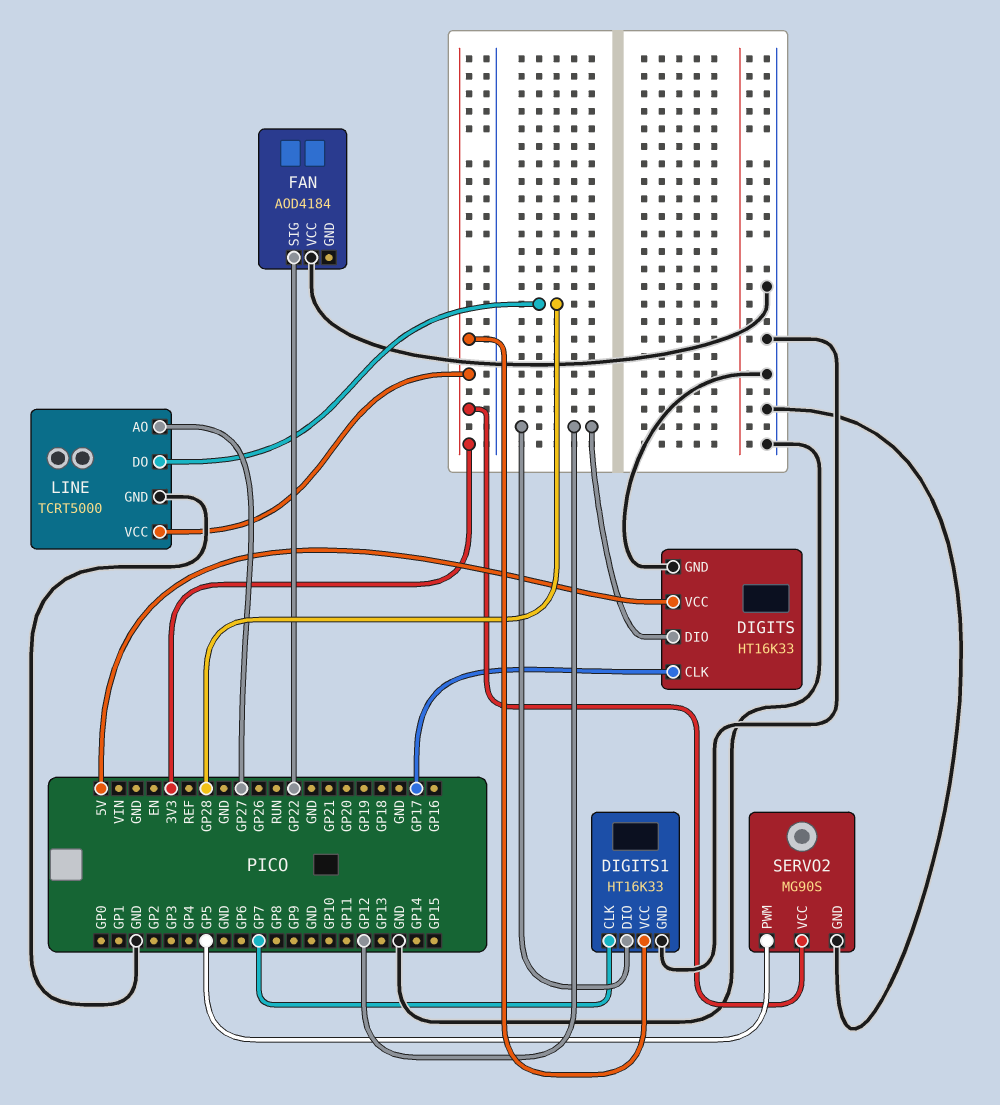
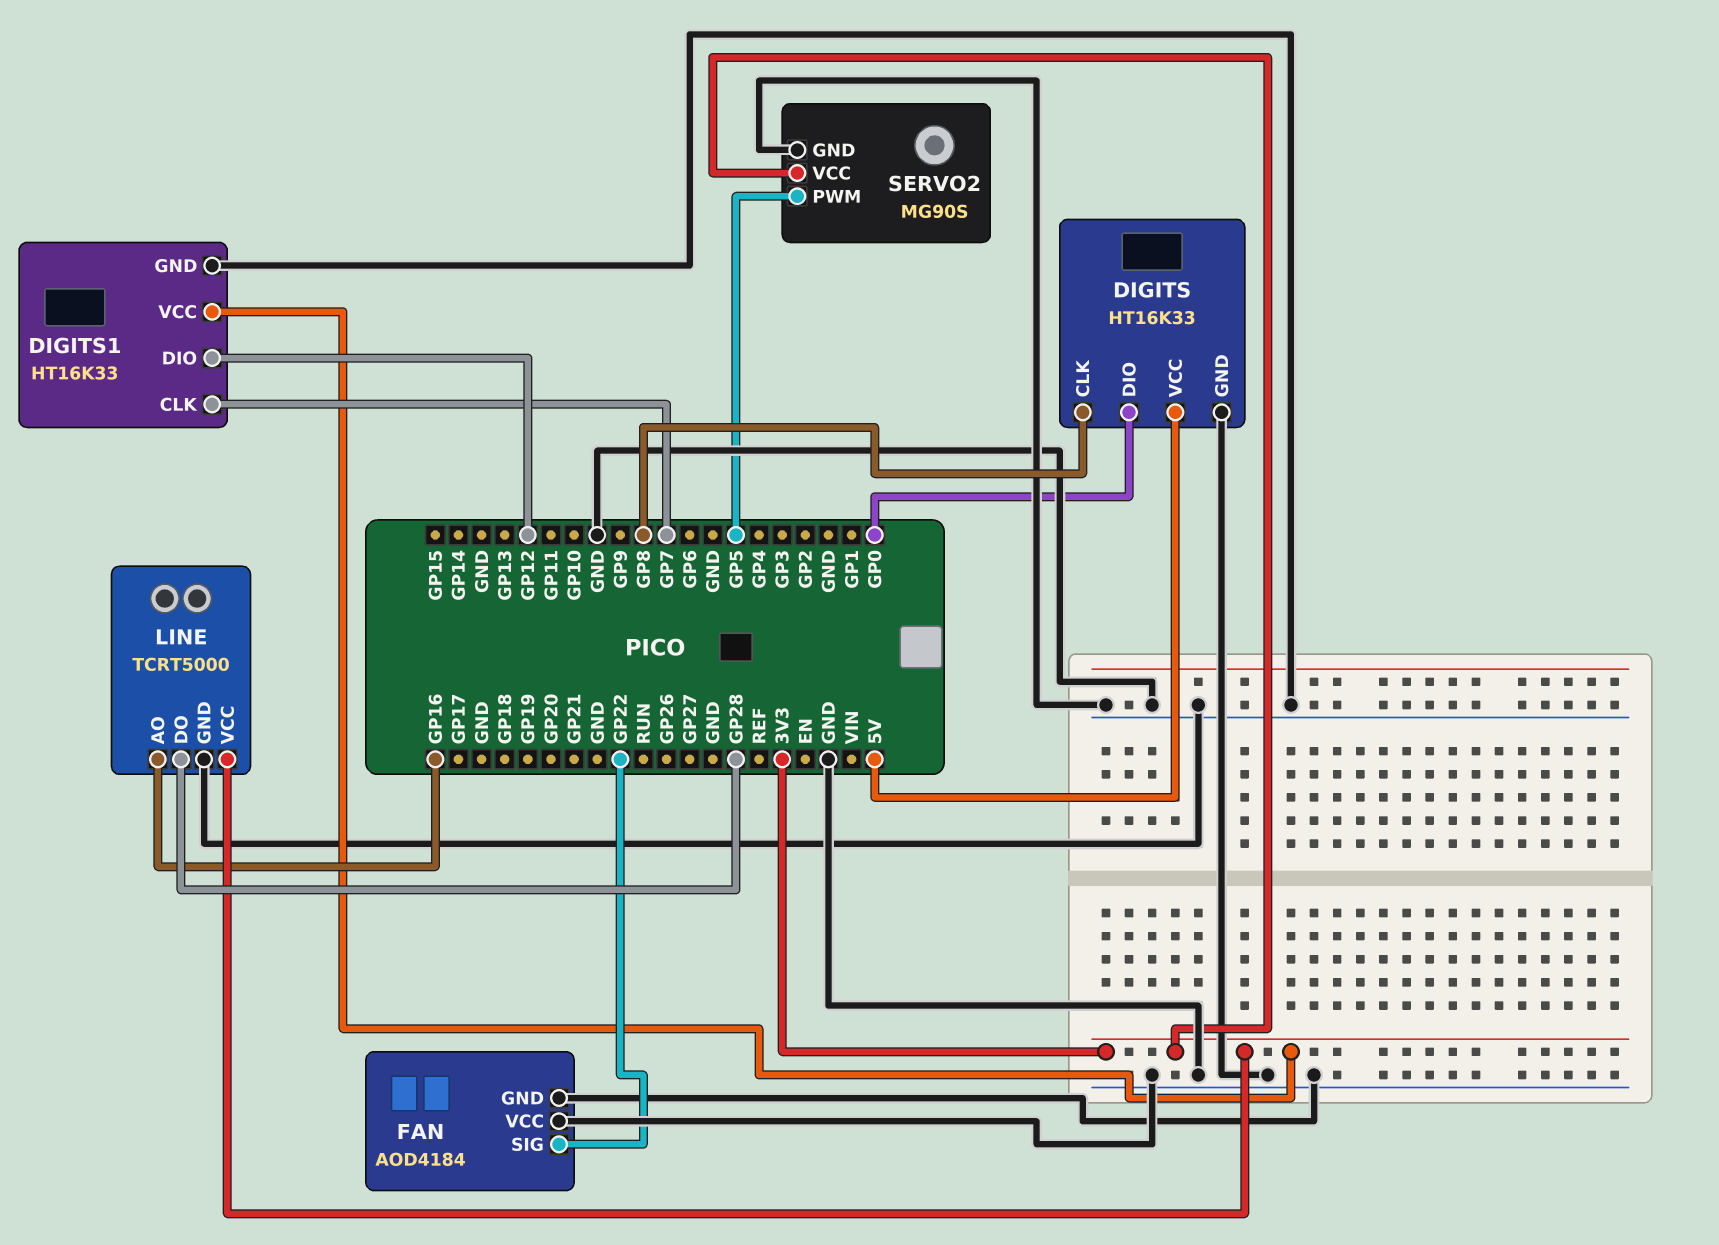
DIGITS pin CLK: GP17 -> GP8
DIGITS pin DIO: GP12 -> GP0
FAN pin GND: none -> GND
LINE pin AO: GP27 -> GP16

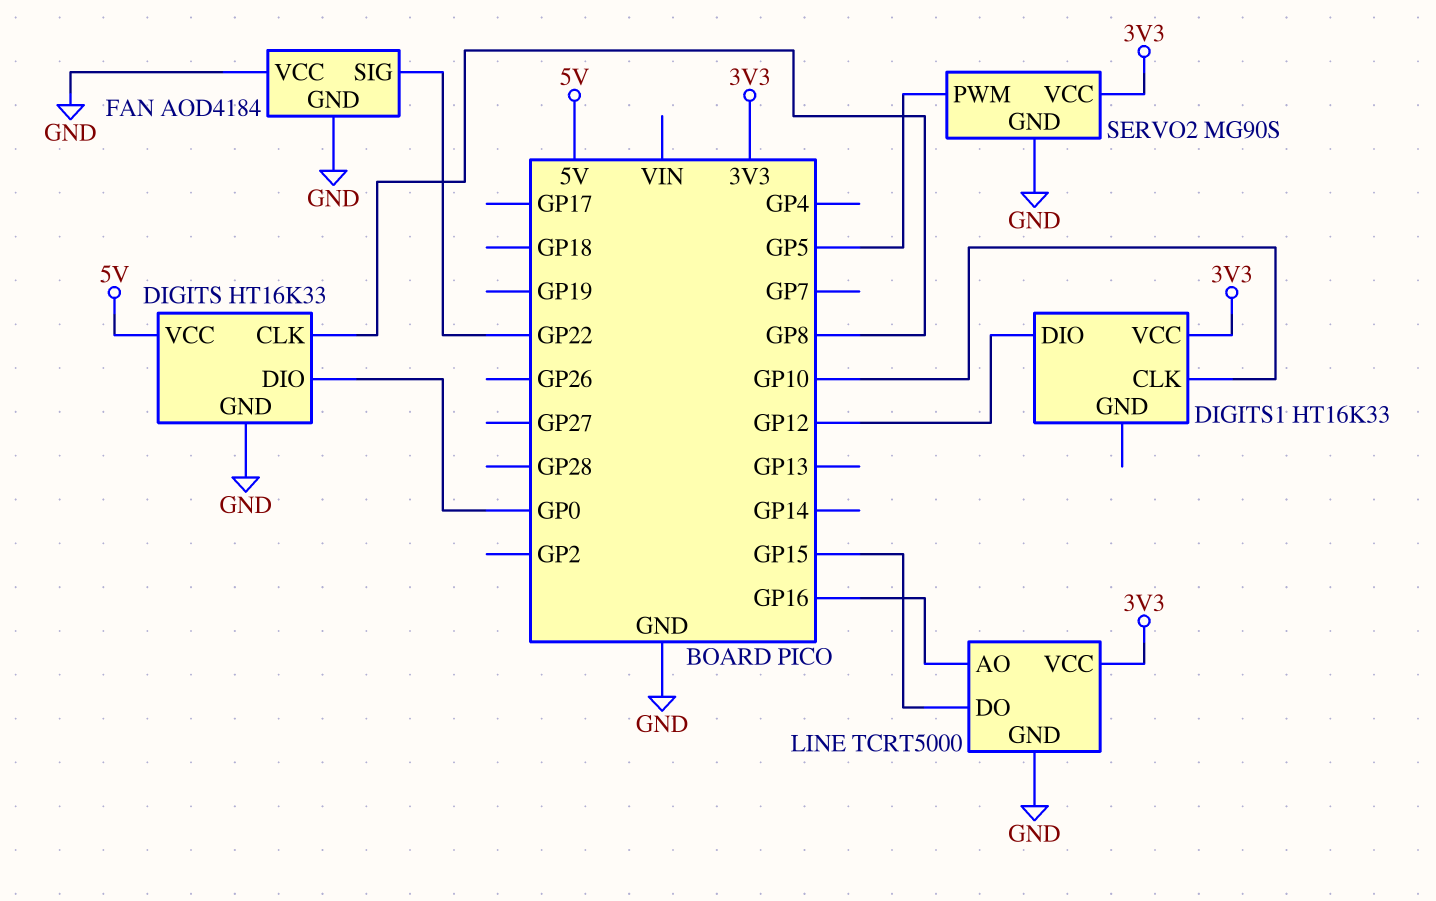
DIGITS1 pin CLK: GP7 -> GP10
DIGITS1 pin GND: GND -> none
LINE pin DO: GP28 -> GP15

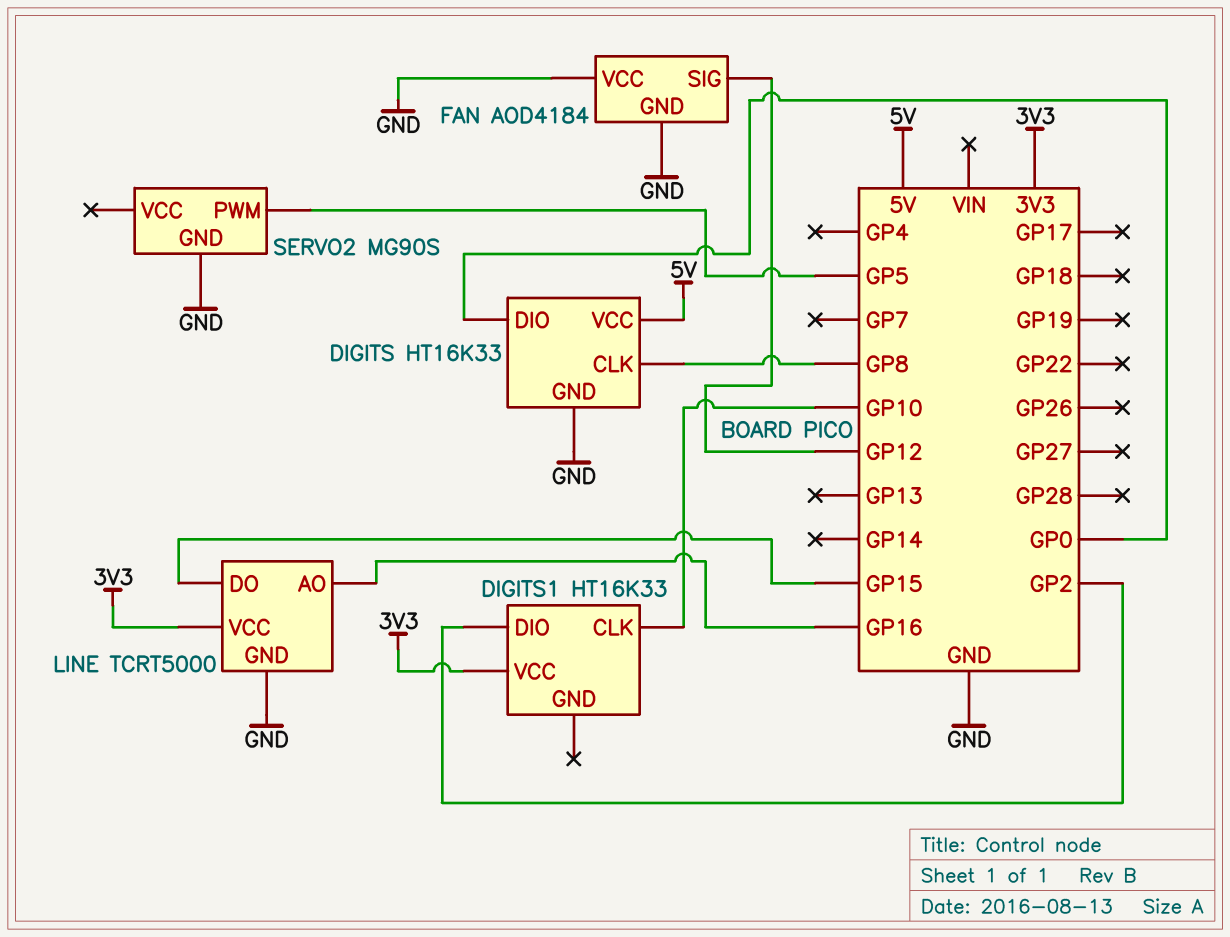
DIGITS1 pin DIO: GP12 -> GP2
FAN pin SIG: GP22 -> GP12
SERVO2 pin VCC: 3V3 -> none

